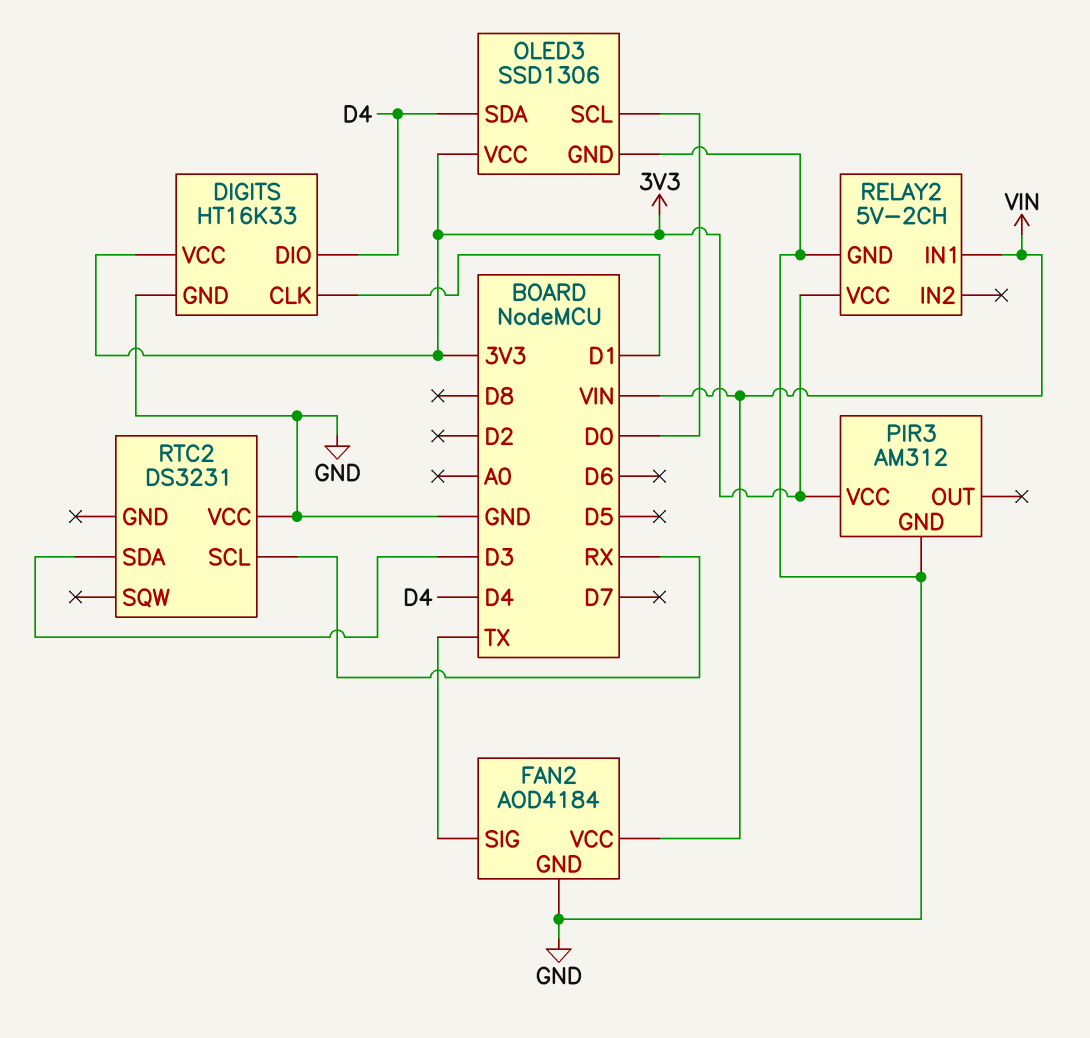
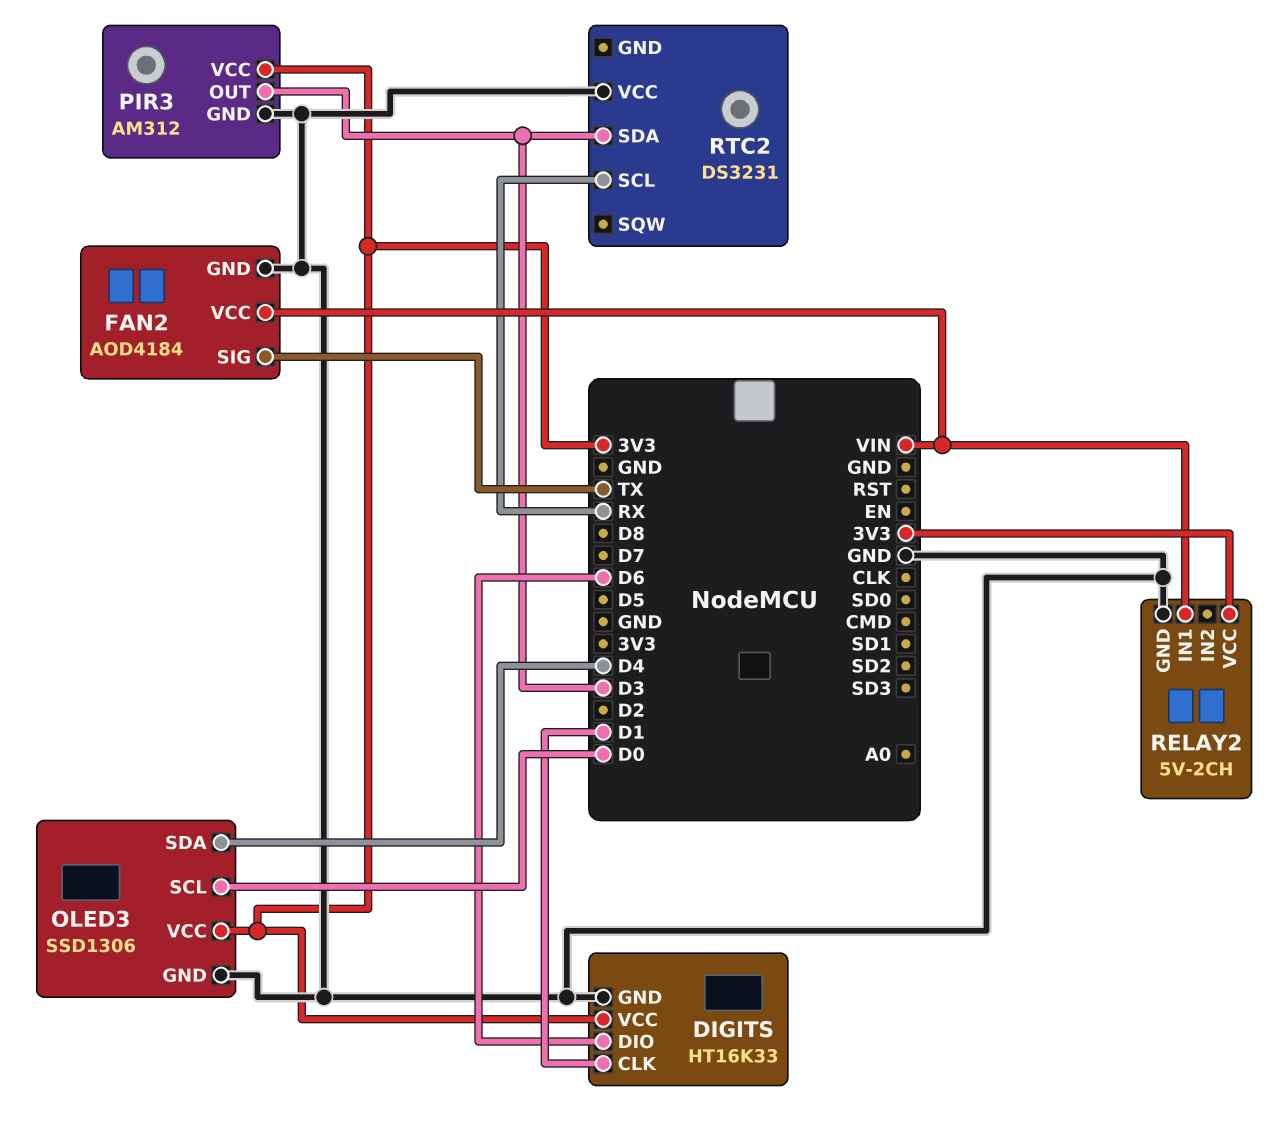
DIGITS pin DIO: D4 -> D6
PIR3 pin OUT: none -> D3

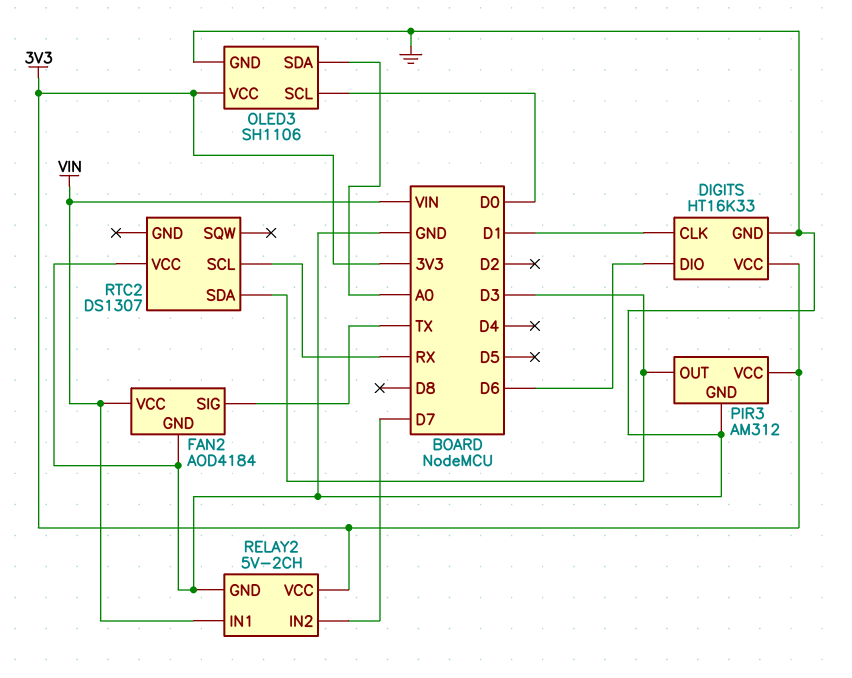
OLED3: SSD1306 -> SH1106
OLED3 pin SDA: D4 -> A0
RELAY2 pin IN2: none -> D7
RTC2: DS3231 -> DS1307

